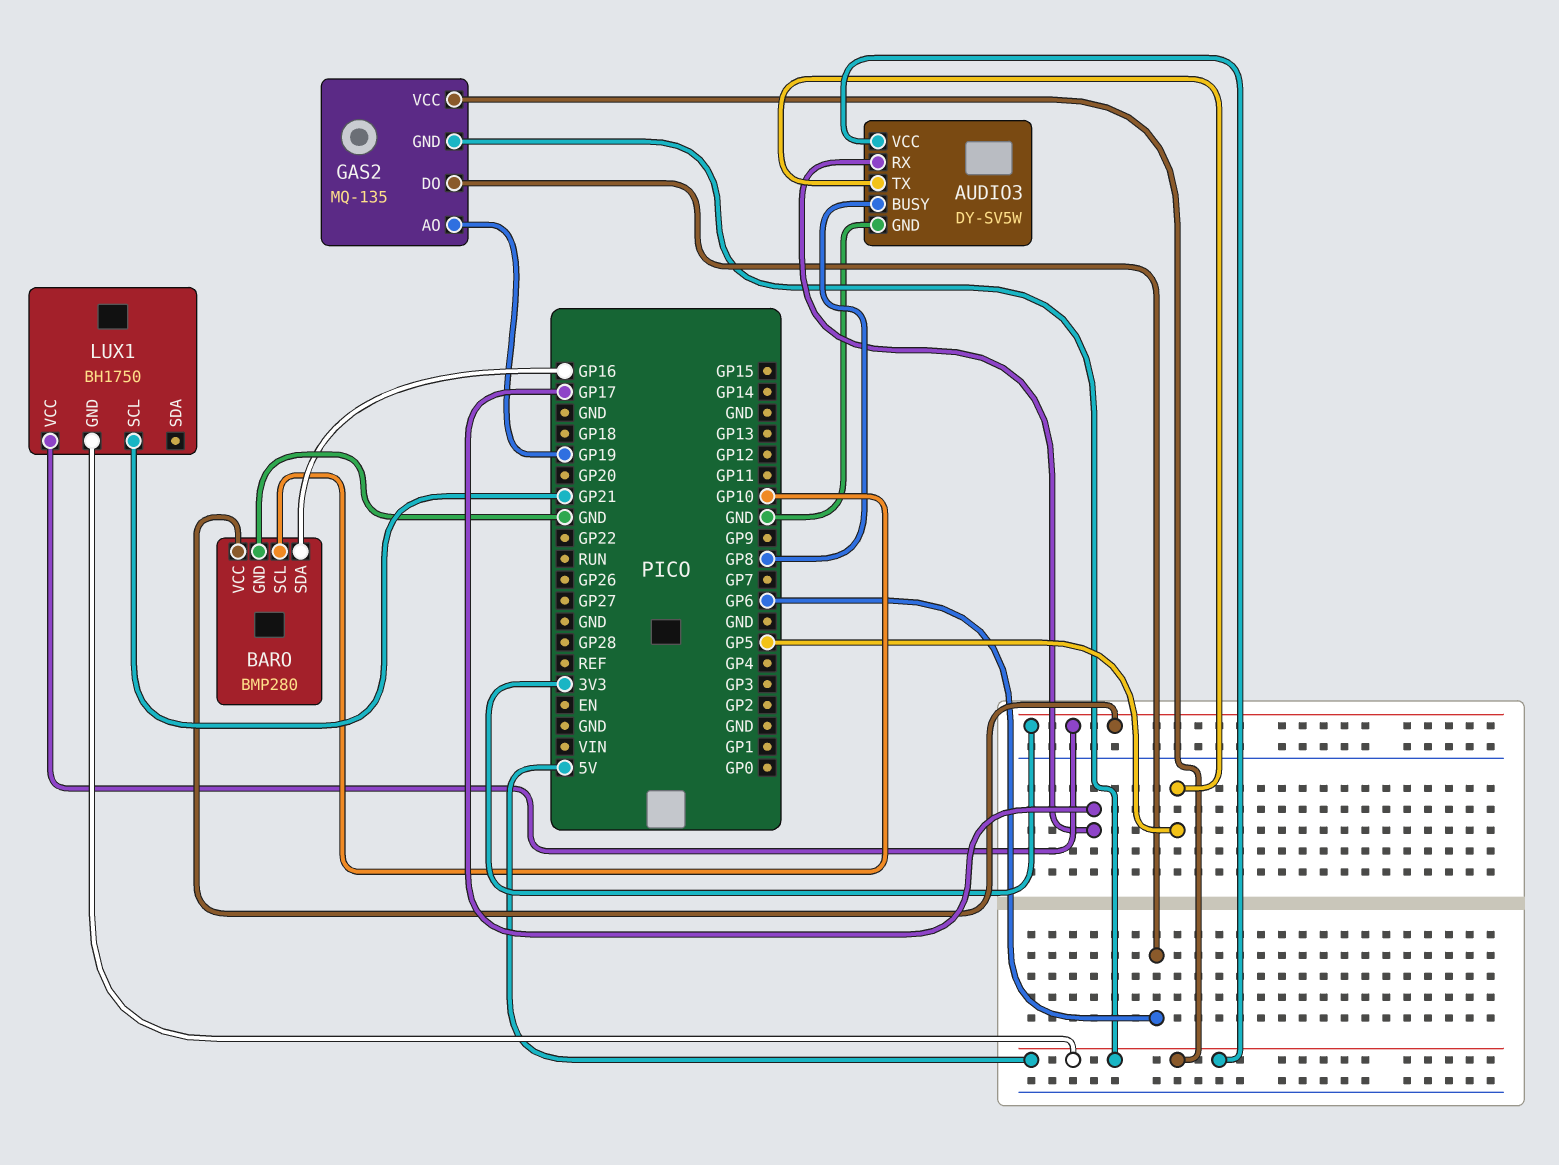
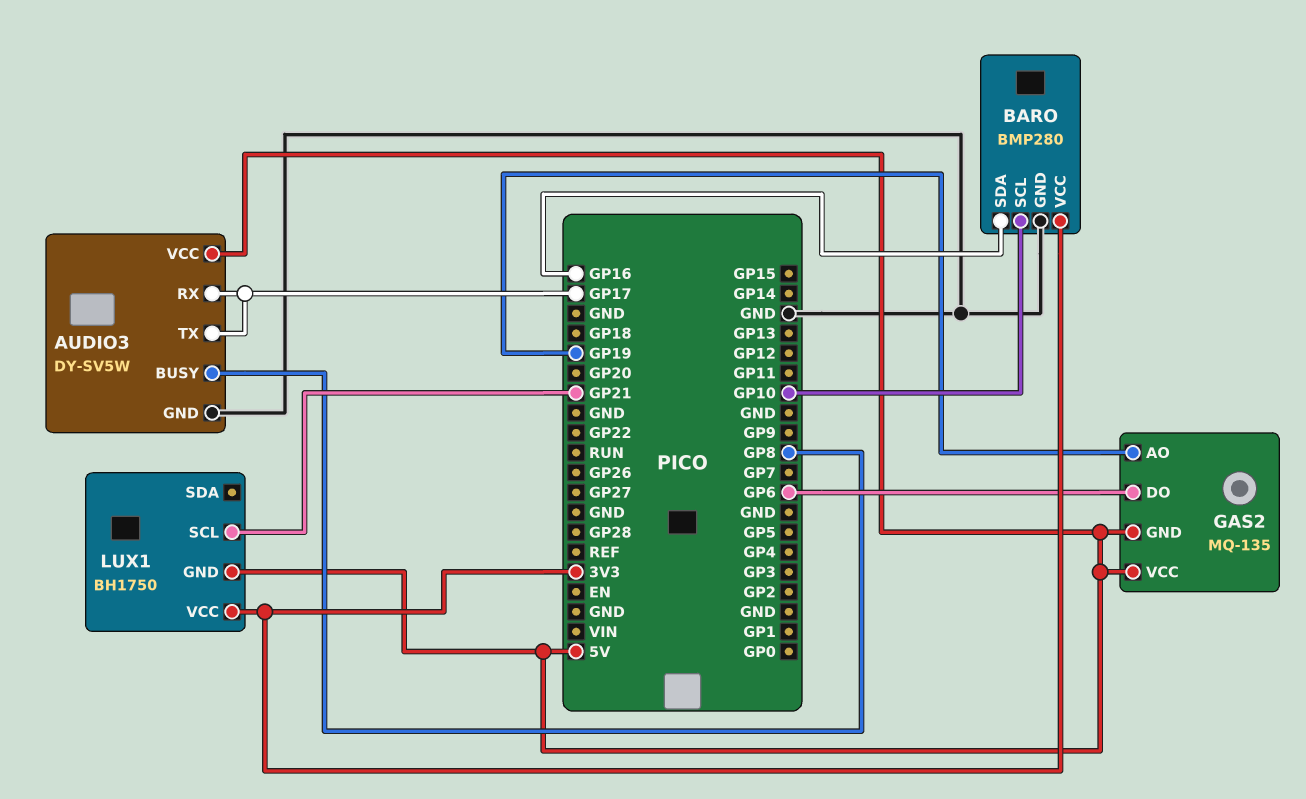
AUDIO3 pin TX: GP5 -> GP17

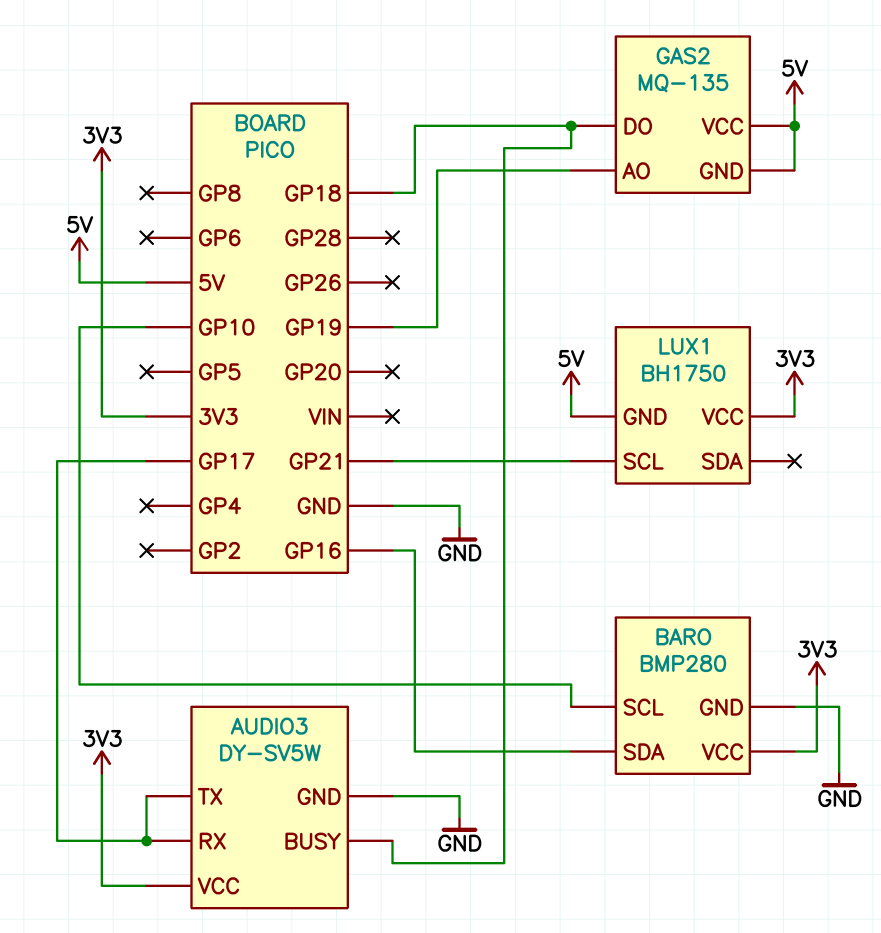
AUDIO3 pin BUSY: GP8 -> GP18
AUDIO3 pin VCC: 5V -> 3V3
GAS2 pin DO: GP6 -> GP18

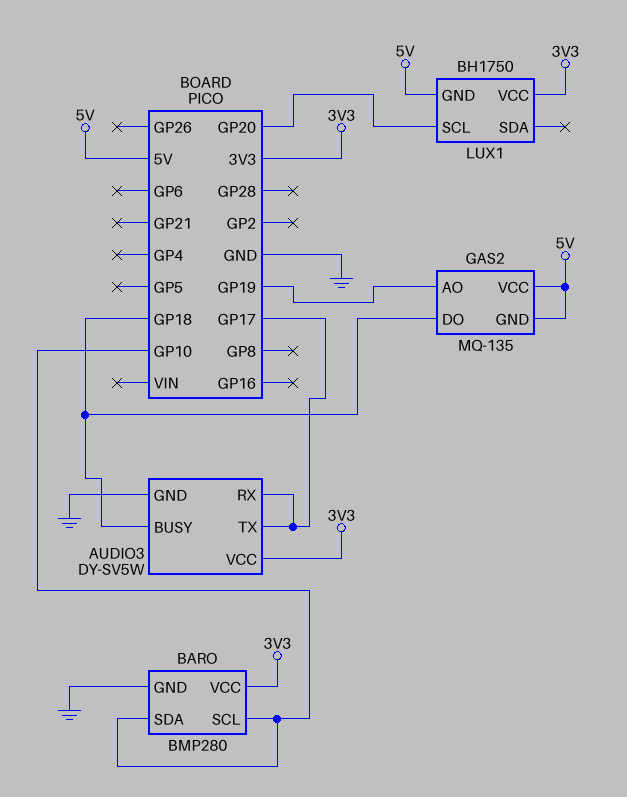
BARO pin SDA: GP16 -> GP10
LUX1 pin SCL: GP21 -> GP20

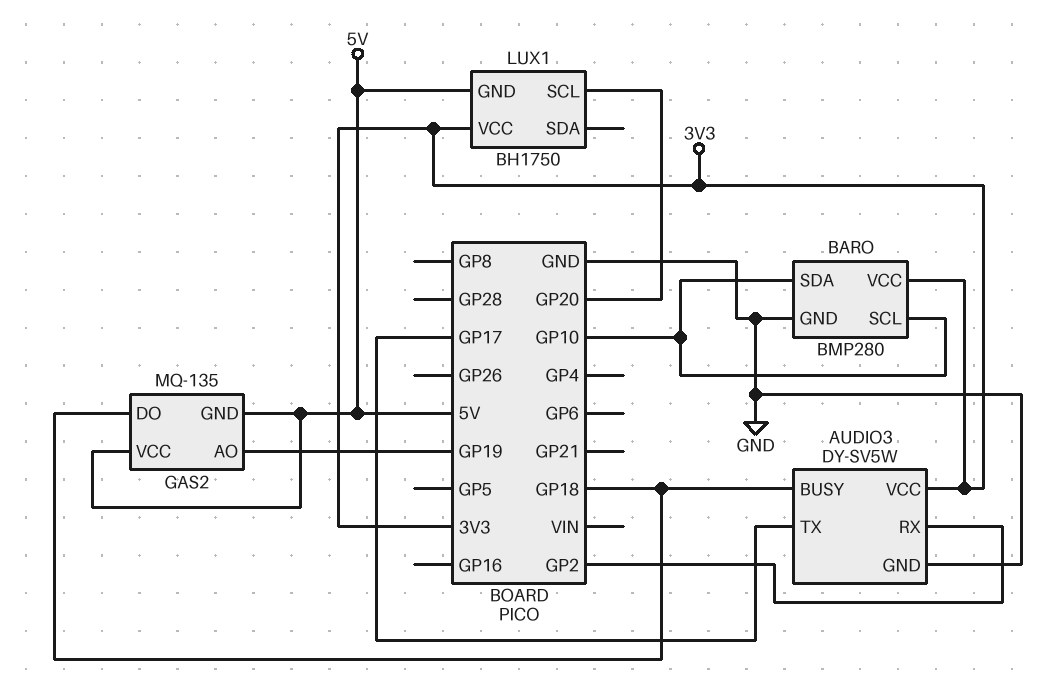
AUDIO3 pin RX: GP17 -> GP2

